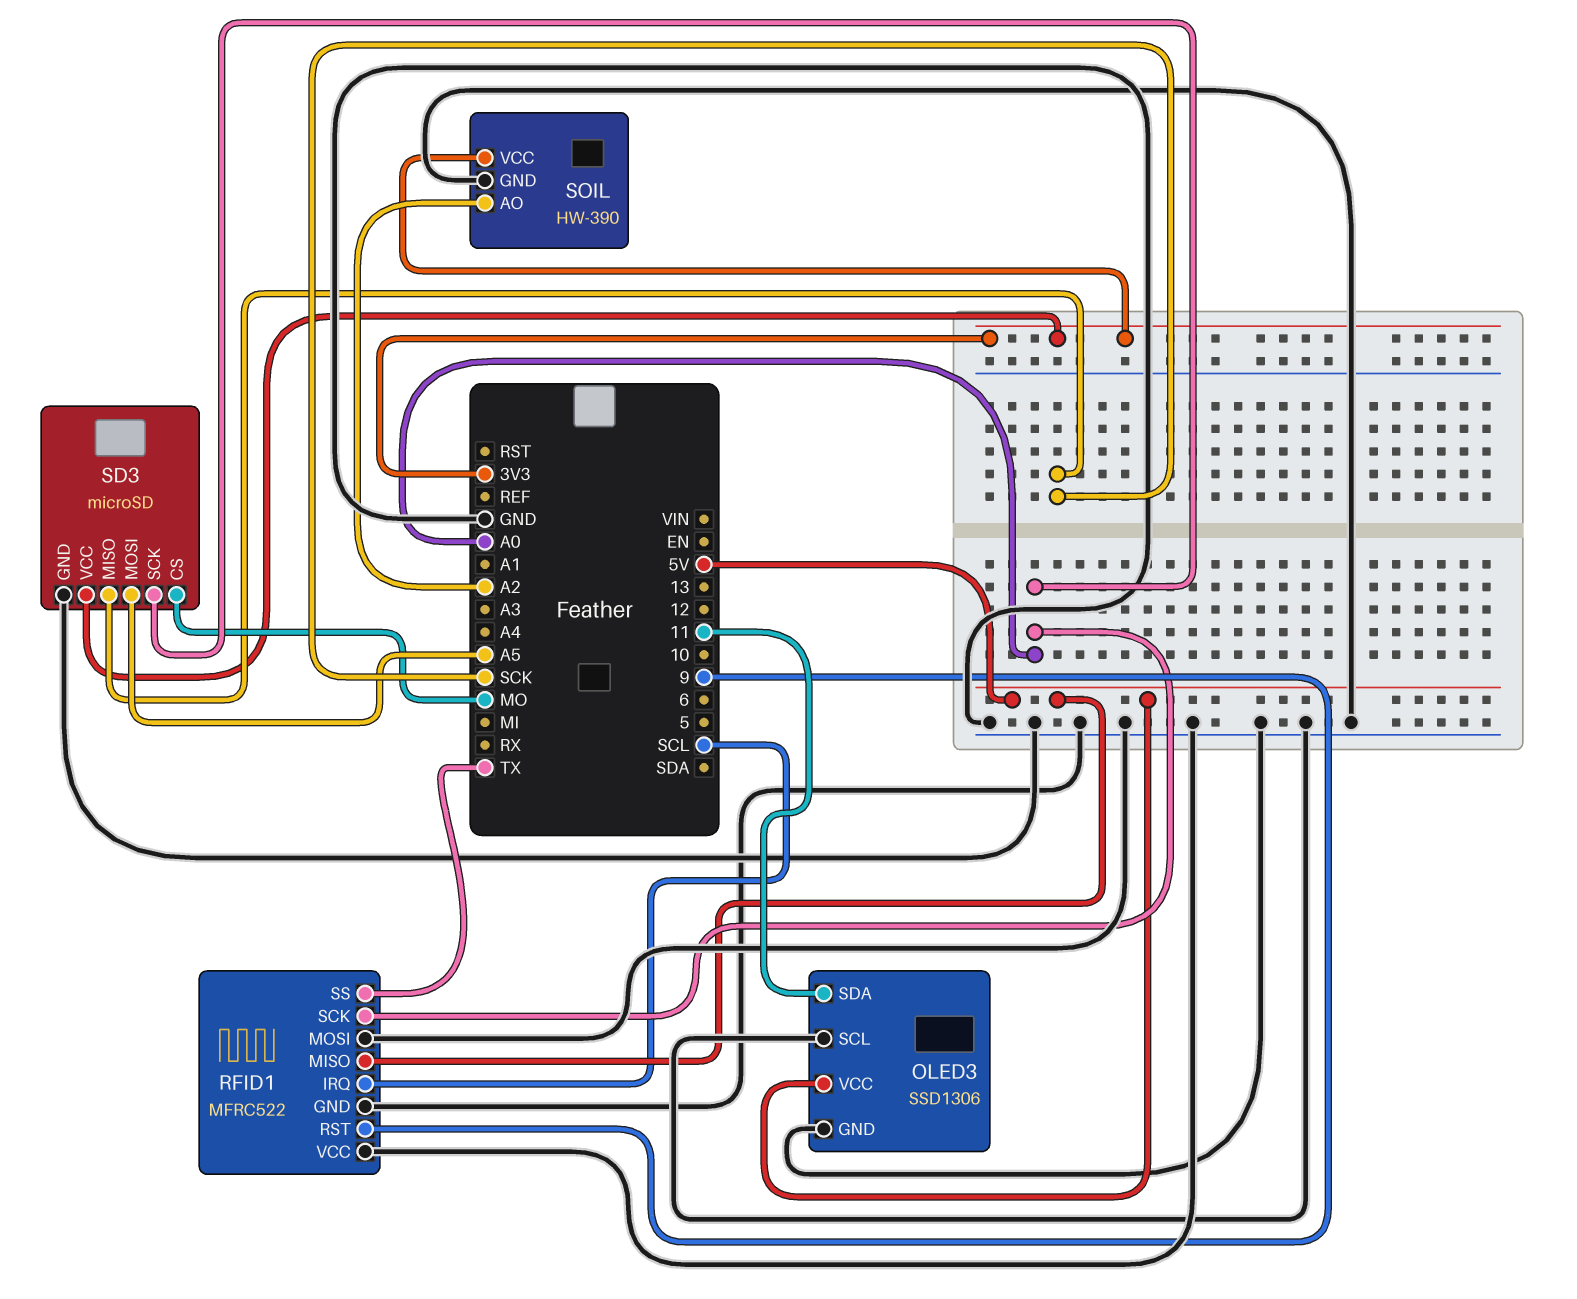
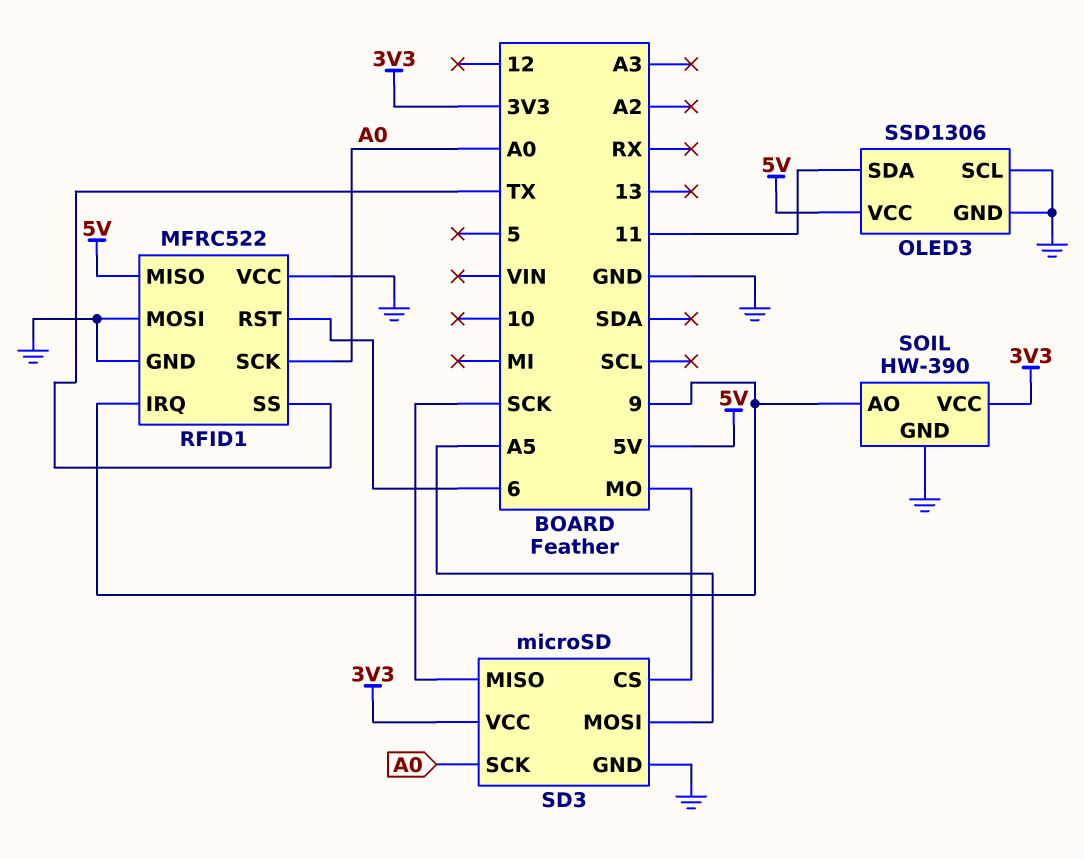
RFID1 pin IRQ: SCL -> 9
RFID1 pin RST: 9 -> 6
SOIL pin AO: A2 -> 9

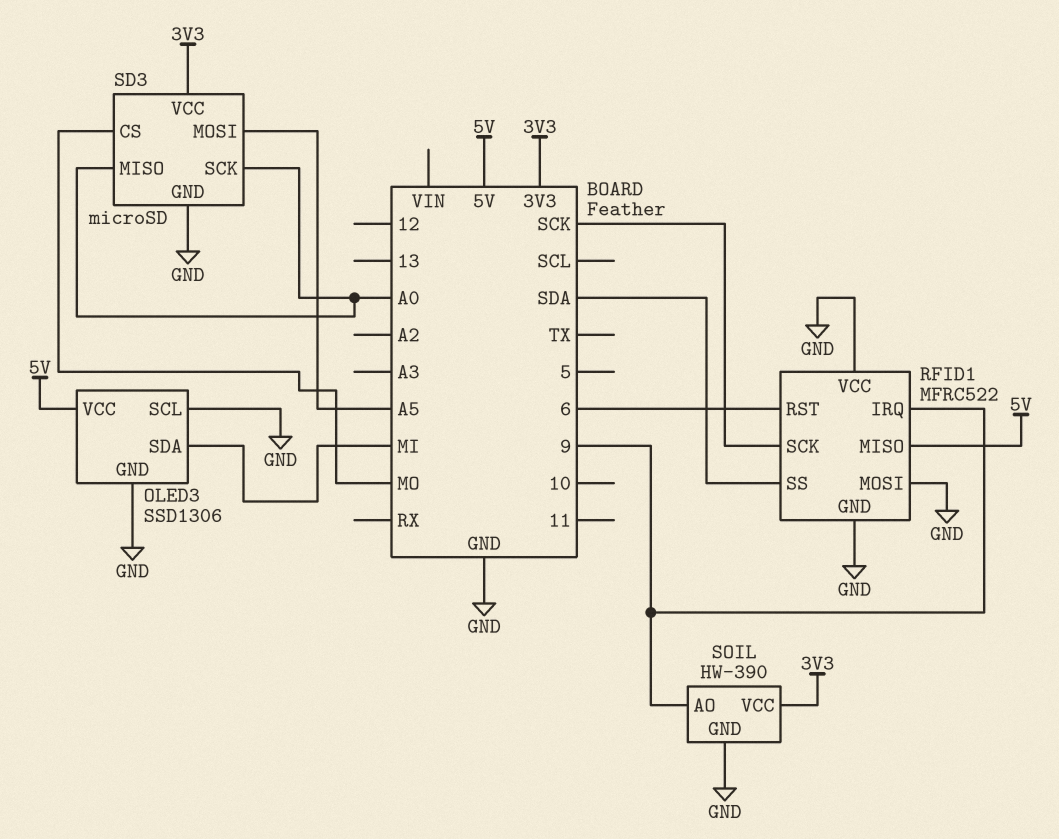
OLED3 pin SDA: 11 -> MI
RFID1 pin SCK: A0 -> SCK
RFID1 pin SS: TX -> SDA
SD3 pin MISO: SCK -> A0

